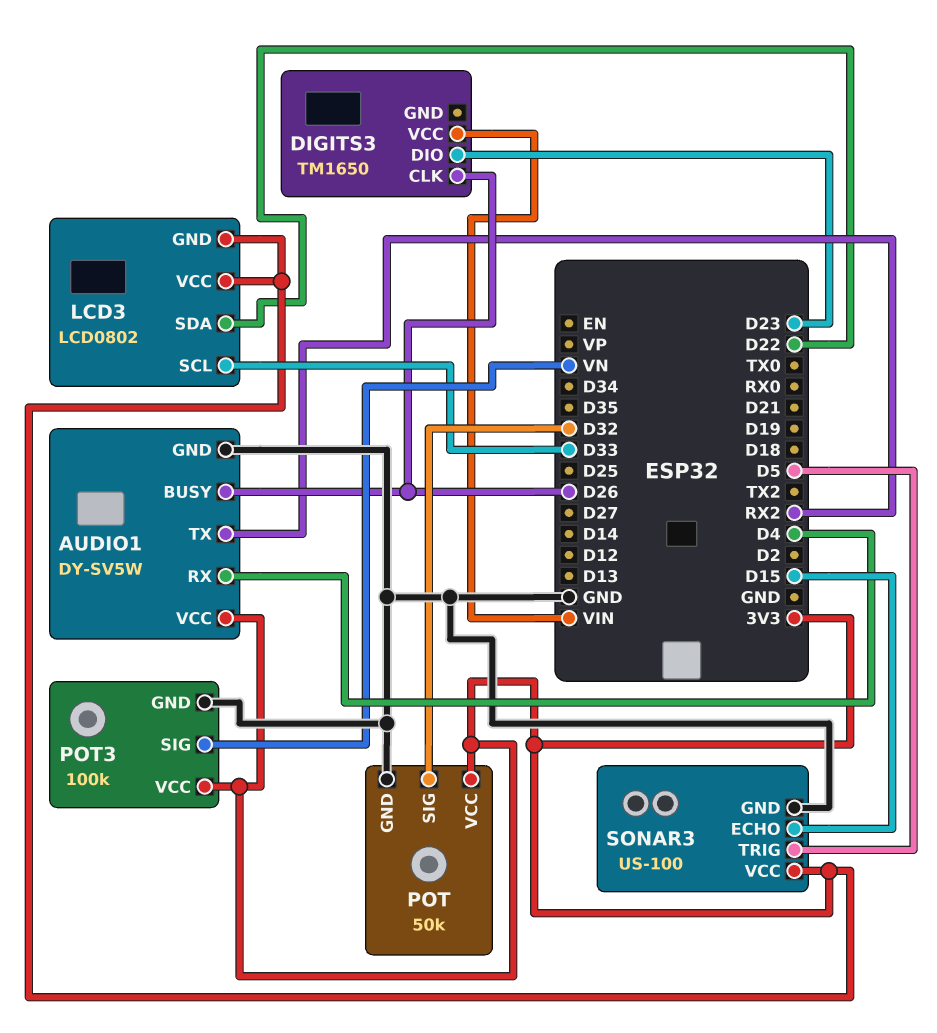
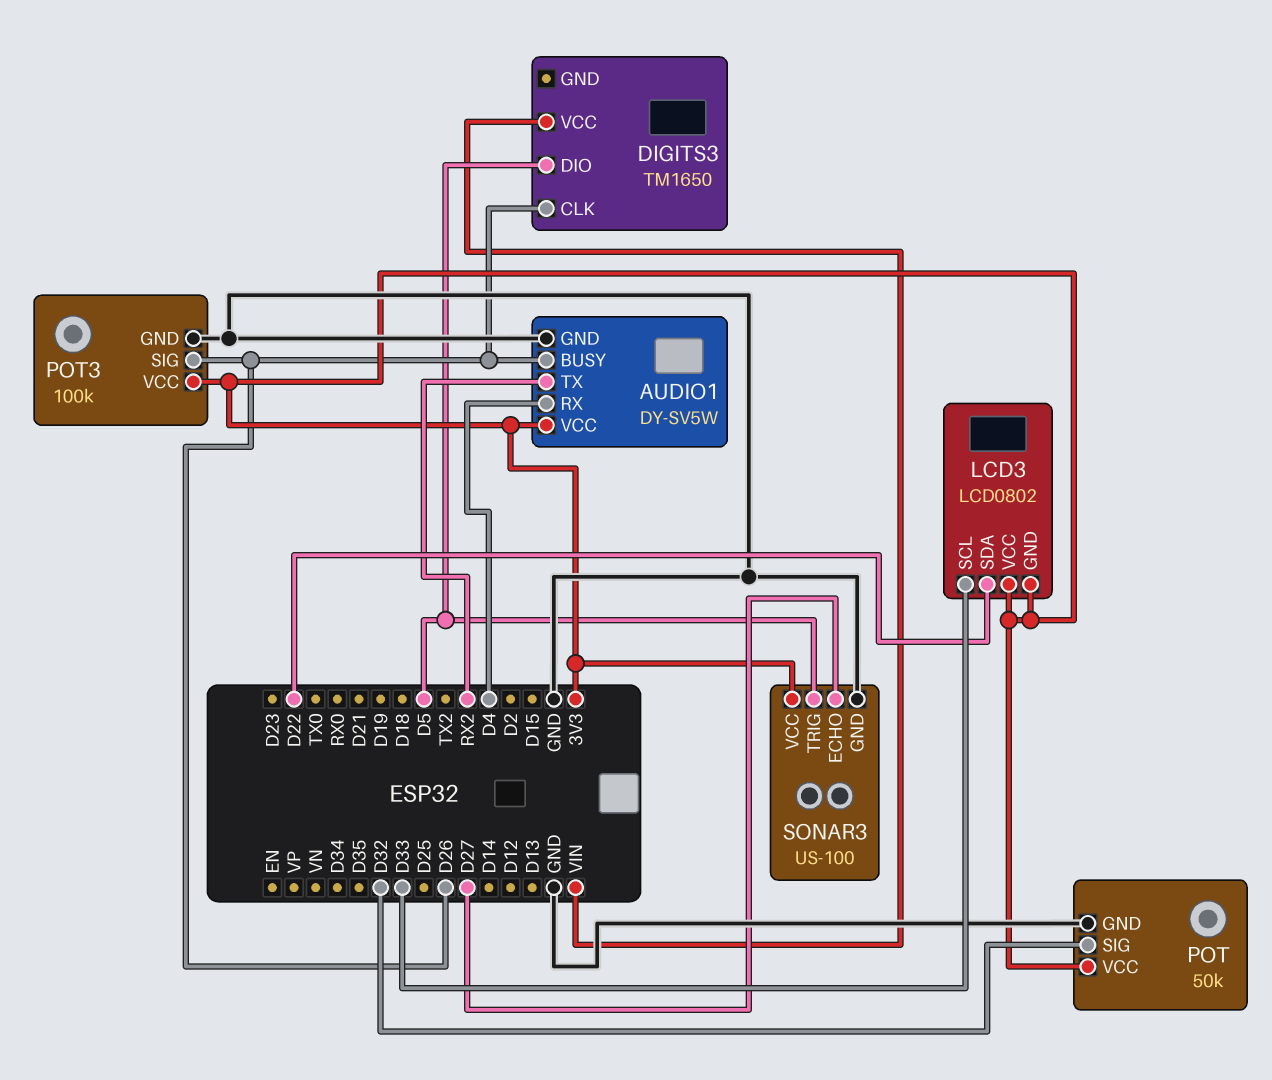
DIGITS3 pin DIO: D23 -> D5
POT3 pin SIG: VN -> D26
SONAR3 pin ECHO: D15 -> D27

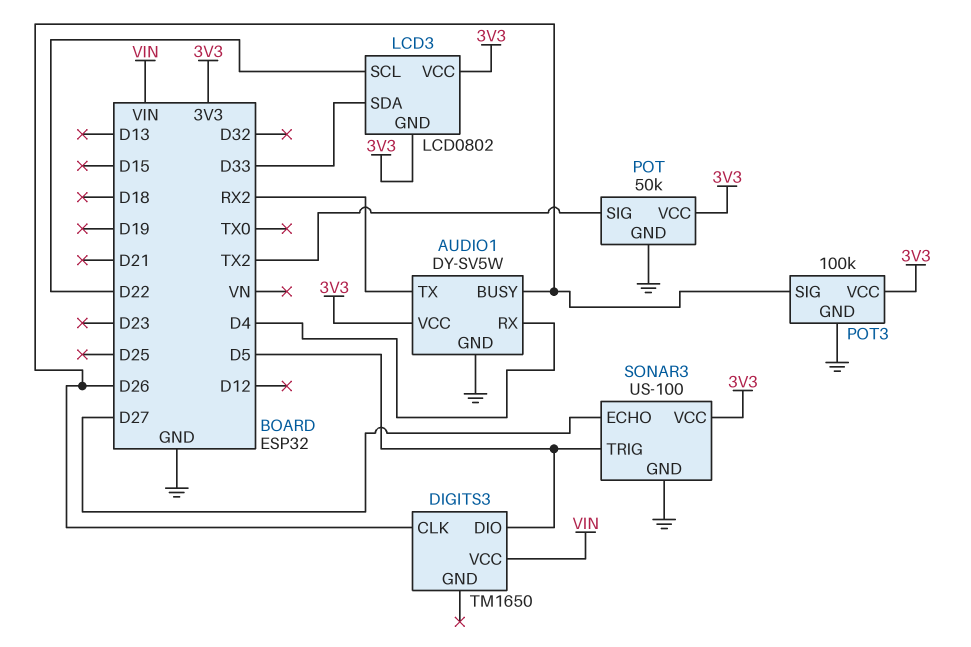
LCD3 pin SCL: D33 -> D22
LCD3 pin SDA: D22 -> D33
POT pin SIG: D32 -> TX2

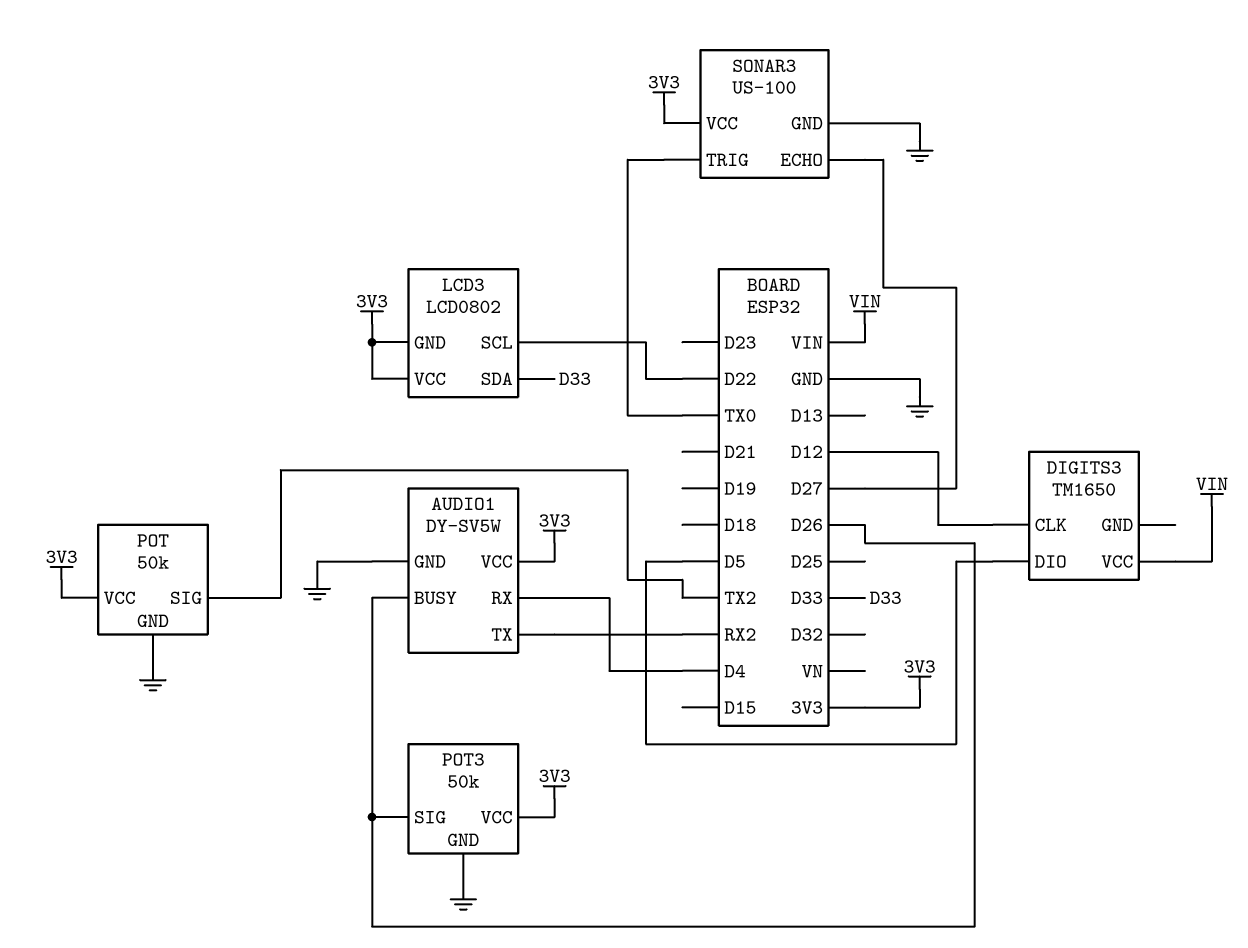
DIGITS3 pin CLK: D26 -> D12
POT3: 100k -> 50k
SONAR3 pin TRIG: D5 -> TX0

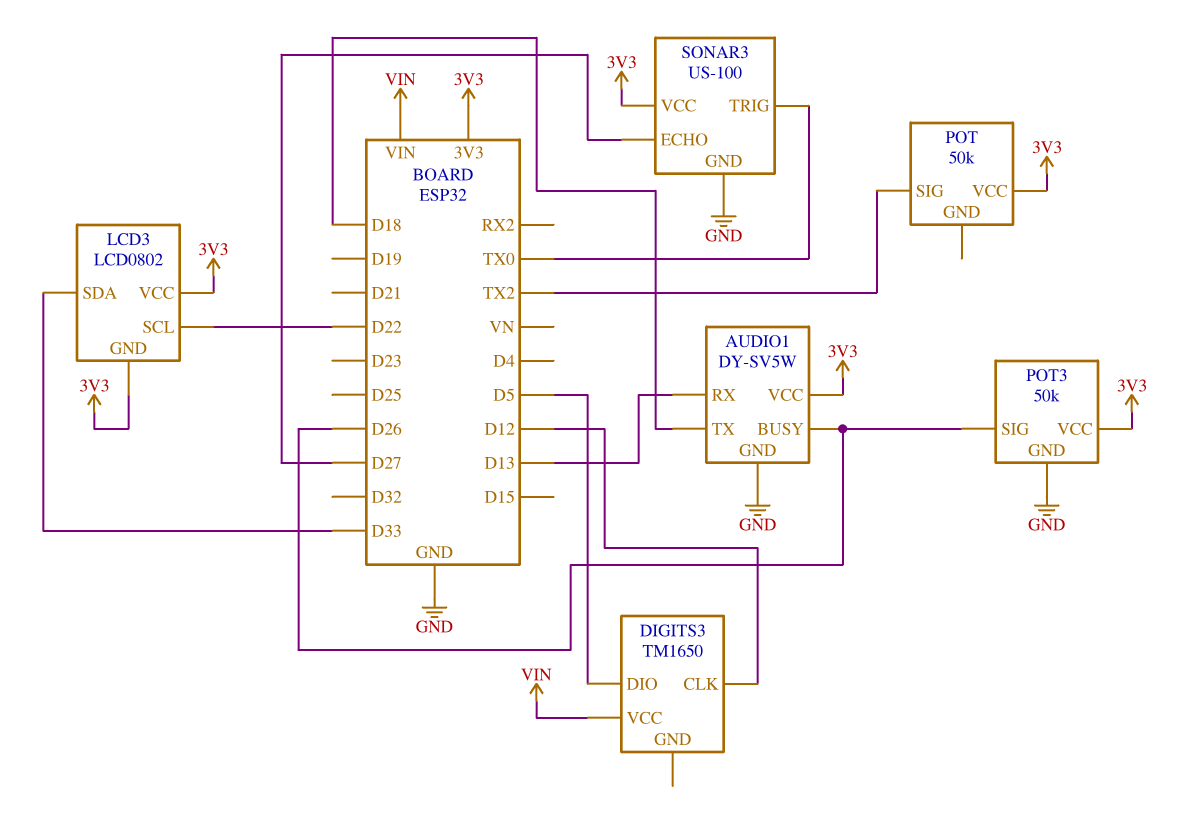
AUDIO1 pin RX: D4 -> D13
AUDIO1 pin TX: RX2 -> D18
POT pin GND: GND -> none

